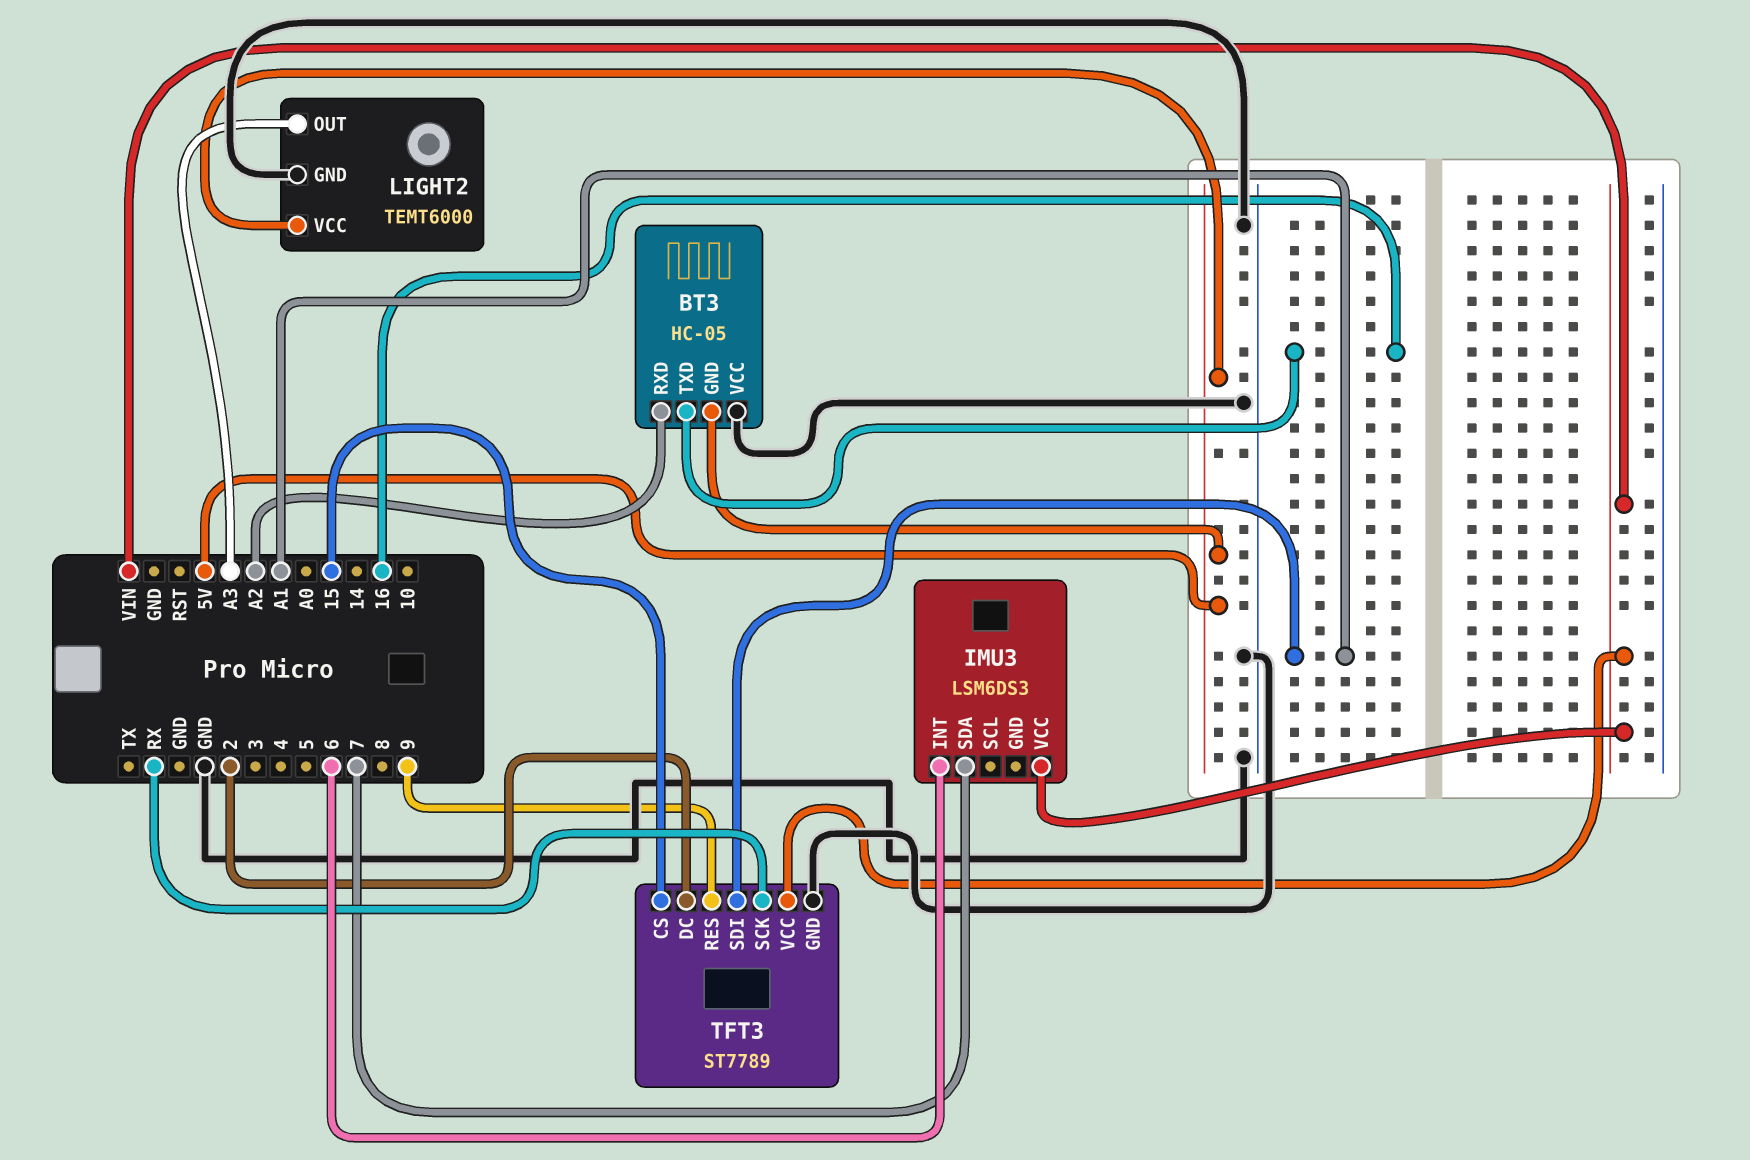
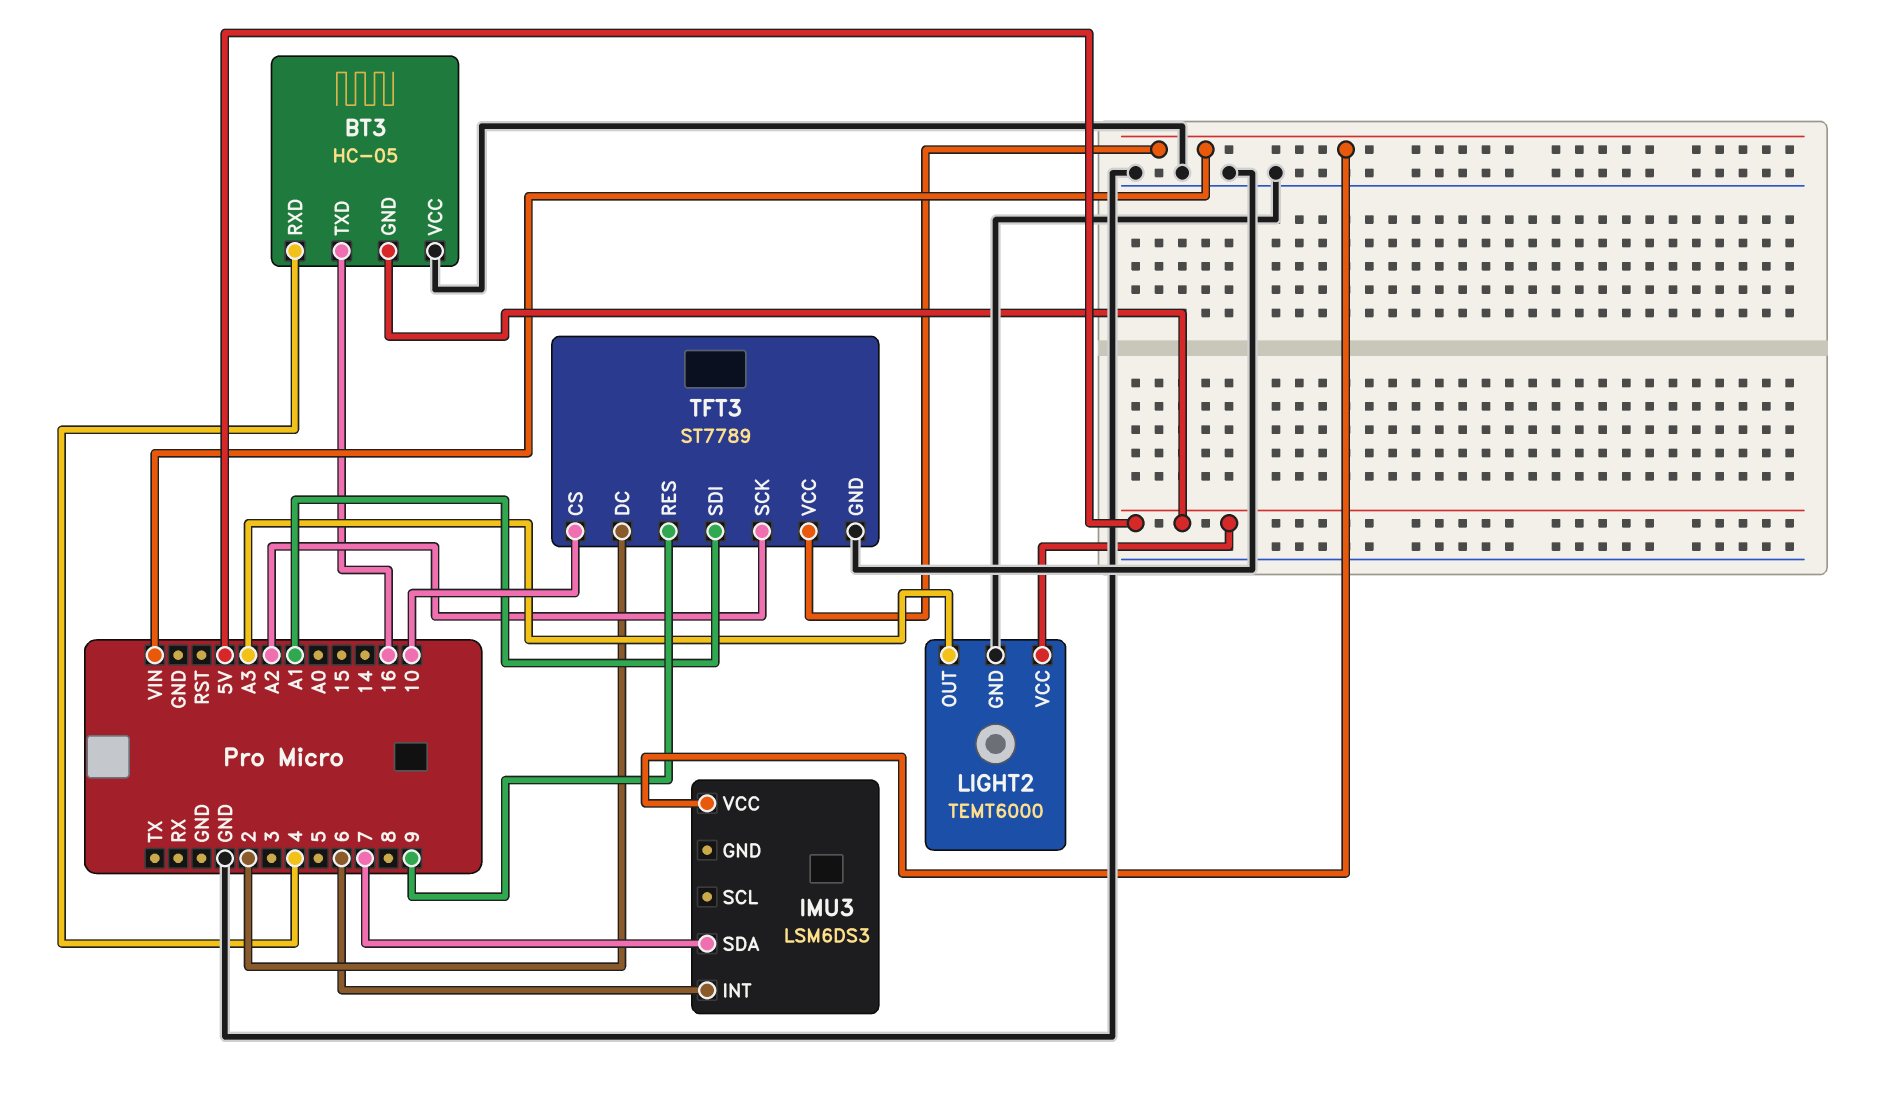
BT3 pin RXD: A2 -> 4
TFT3 pin CS: 15 -> 10
TFT3 pin SCK: RX -> A2

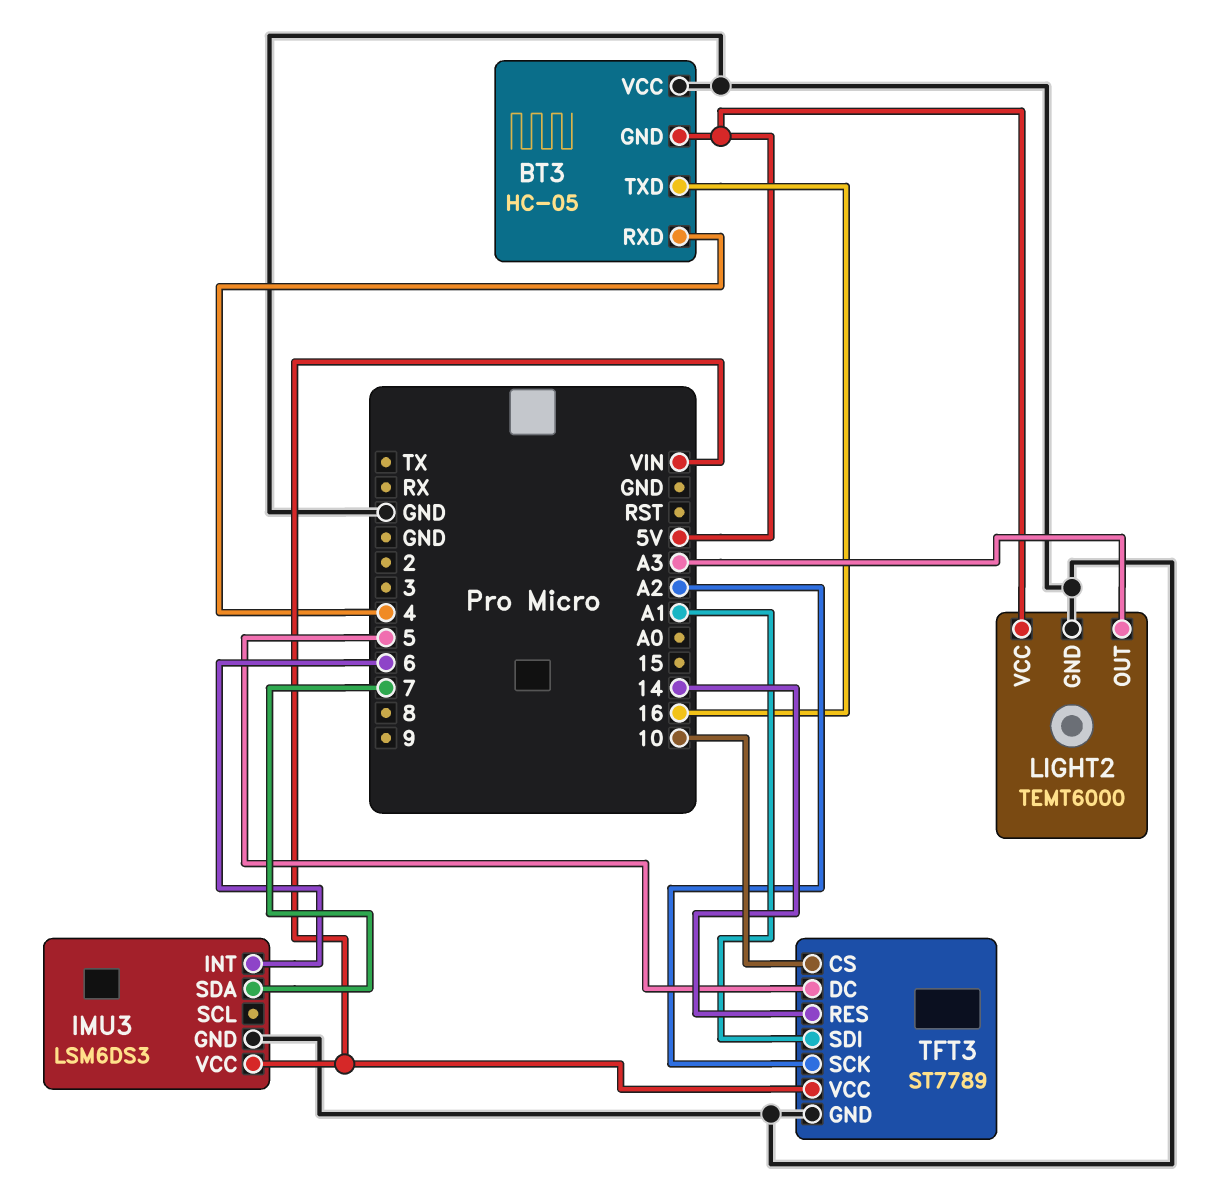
IMU3 pin GND: none -> GND
TFT3 pin DC: 2 -> 5
TFT3 pin RES: 9 -> 14

